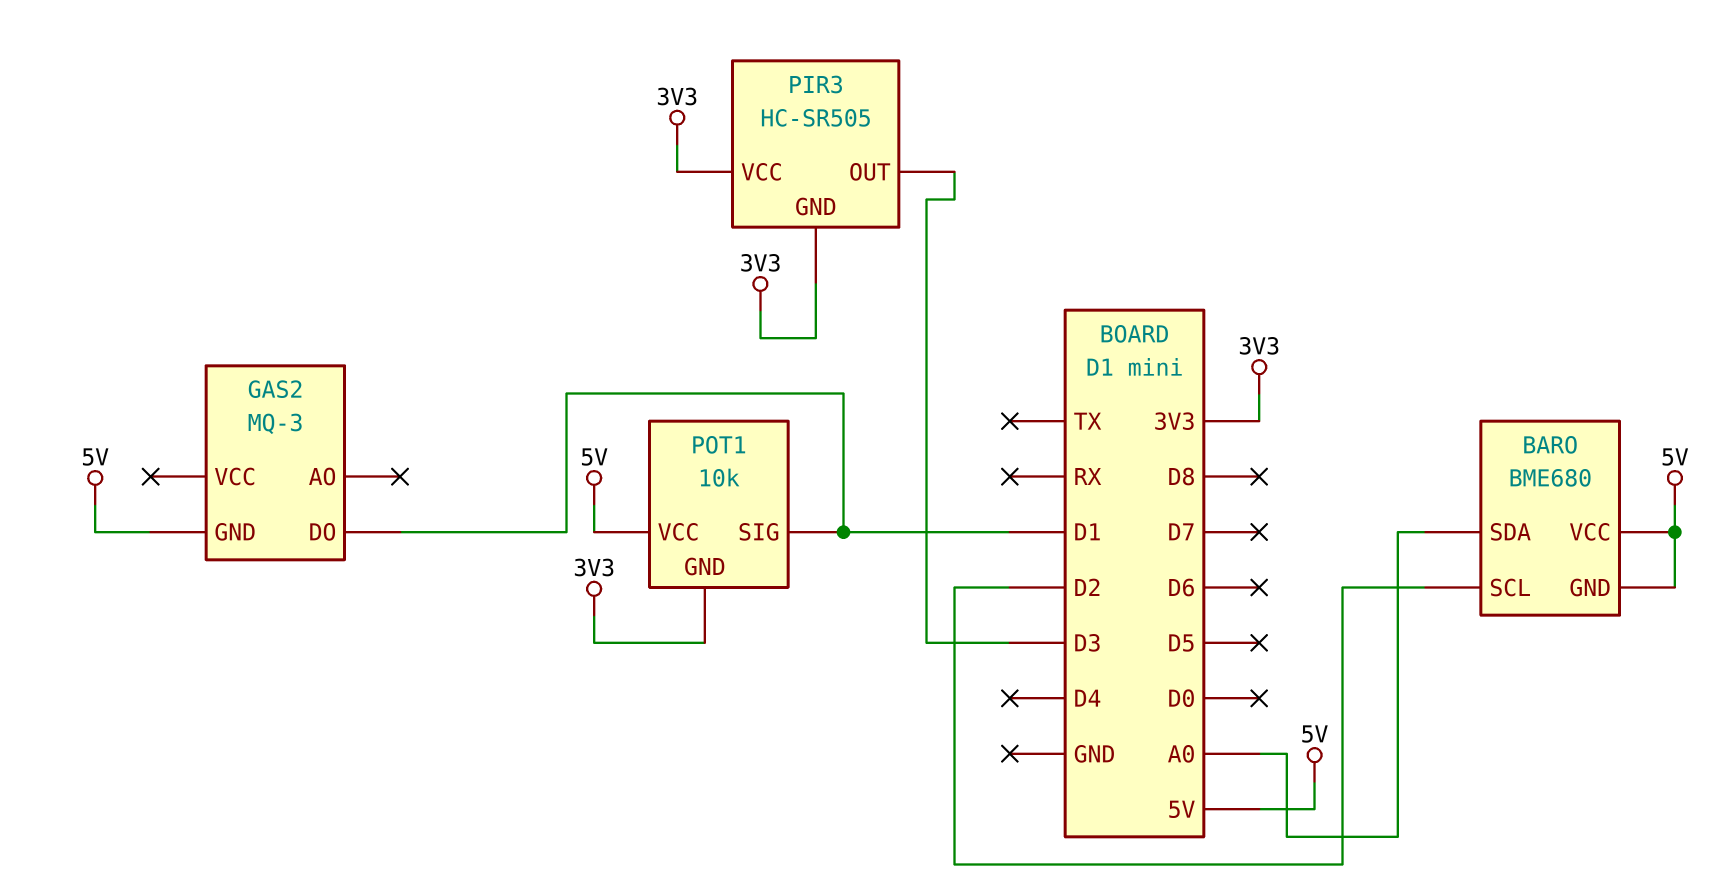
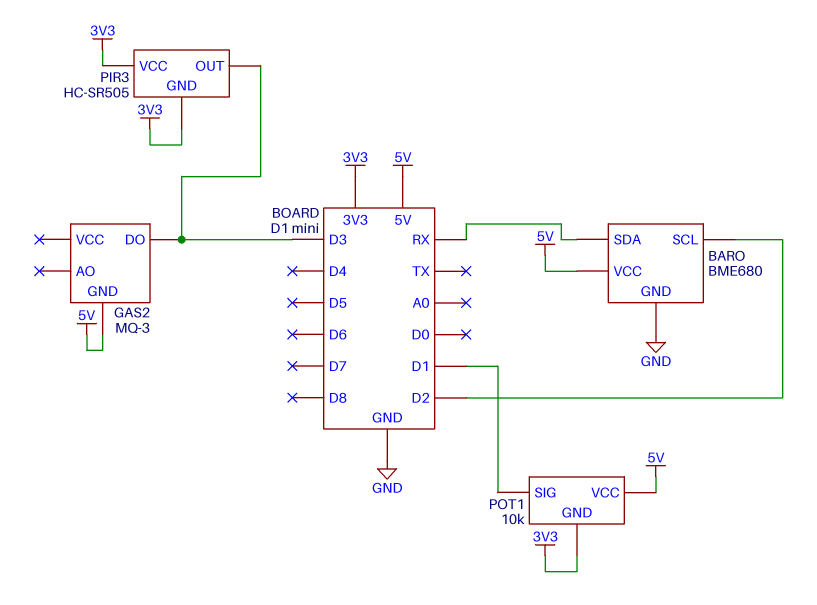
BARO pin GND: 5V -> GND
BARO pin SDA: A0 -> RX
GAS2 pin DO: D1 -> D3

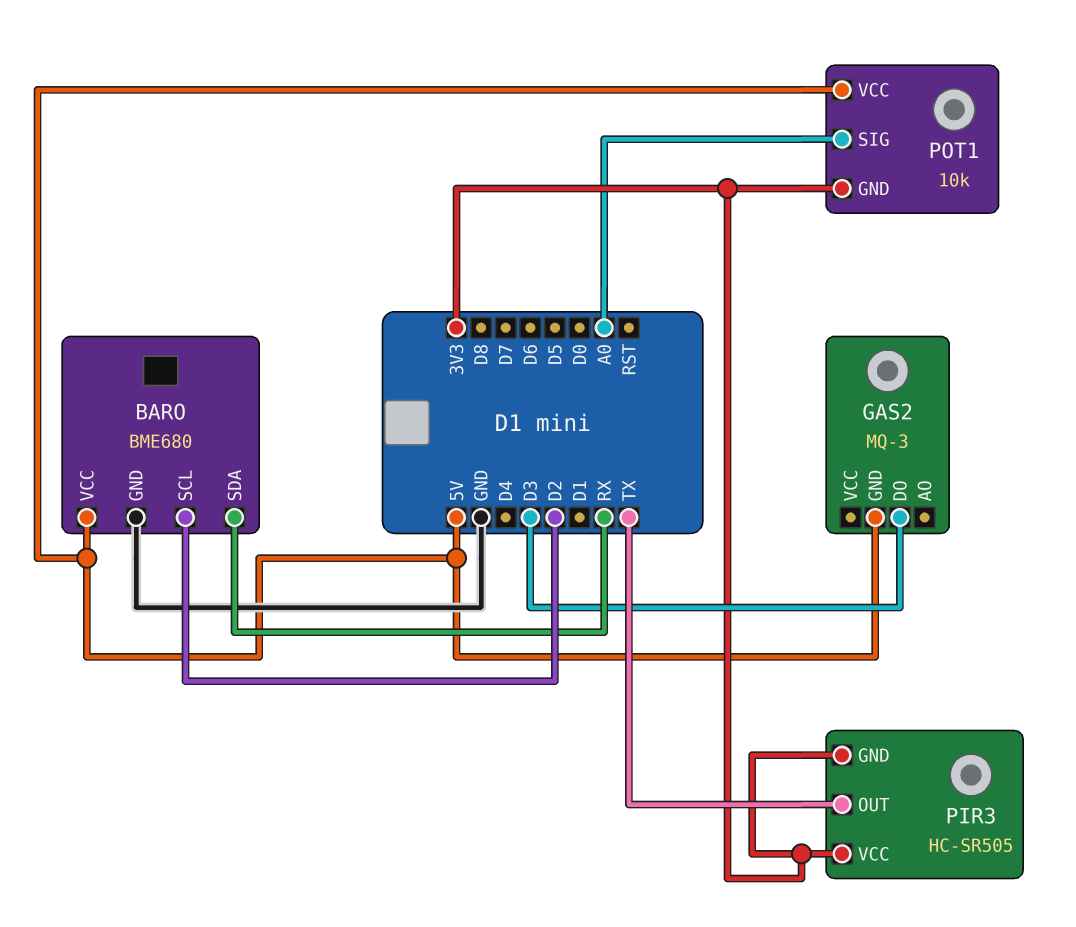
PIR3 pin OUT: D3 -> TX
POT1 pin SIG: D1 -> A0

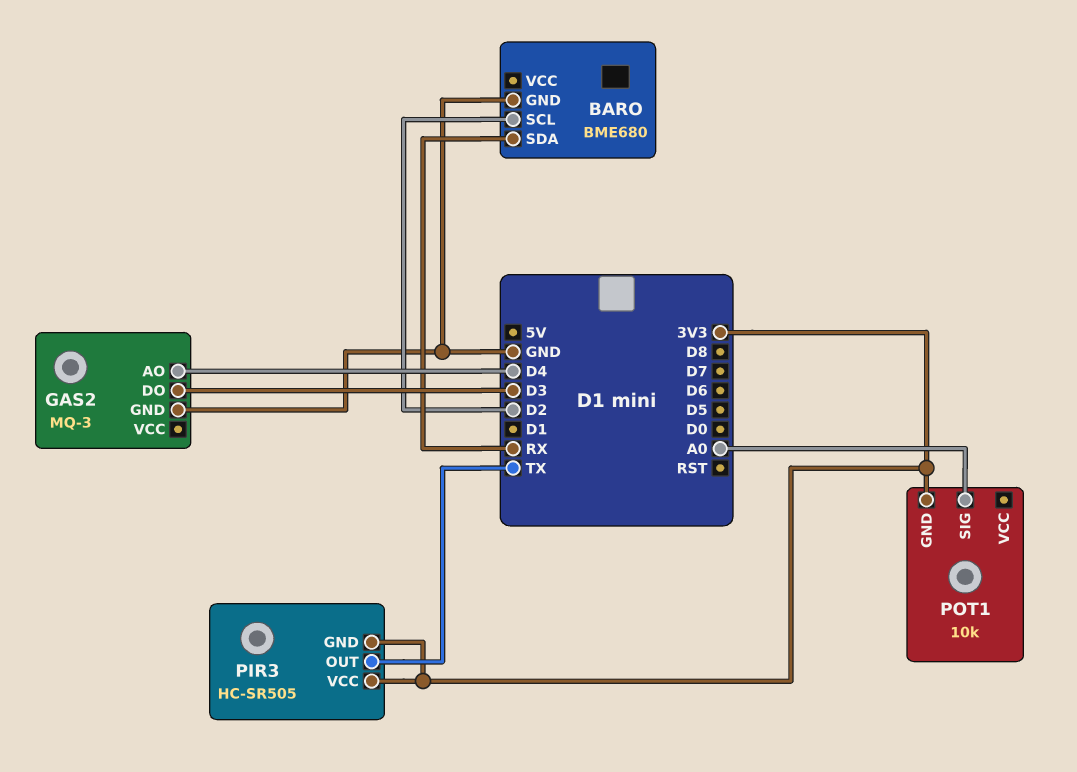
BARO pin VCC: 5V -> none
GAS2 pin AO: none -> D4
GAS2 pin GND: 5V -> GND
POT1 pin VCC: 5V -> none

